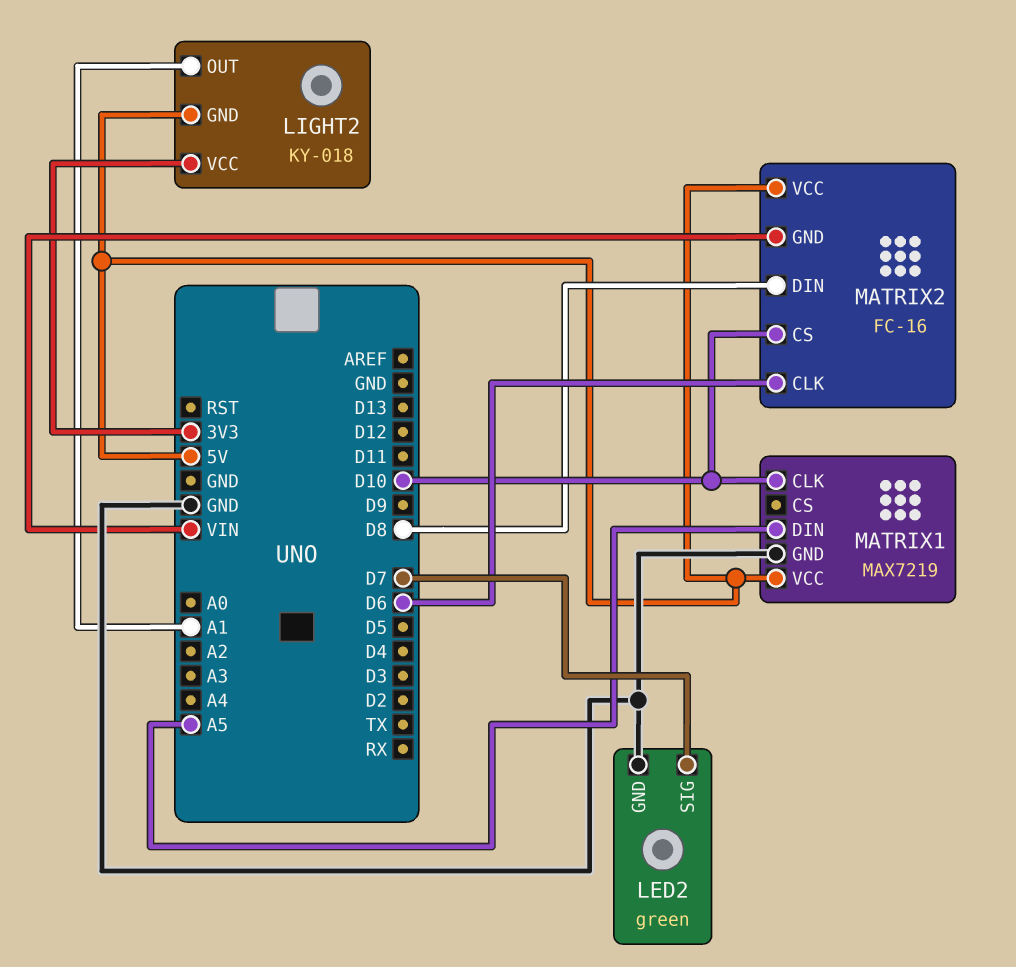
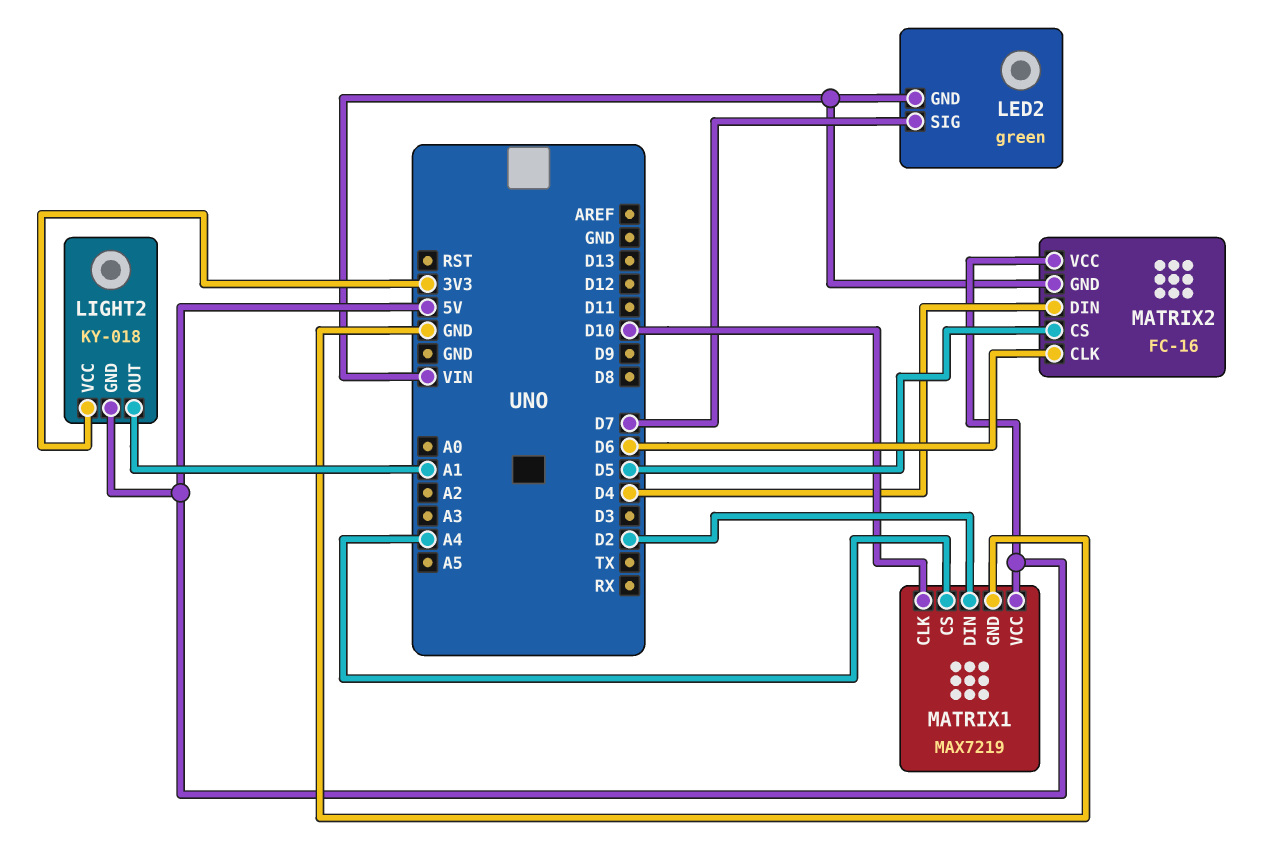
LED2 pin GND: GND -> VIN
MATRIX1 pin CS: none -> A4
MATRIX1 pin DIN: A5 -> D2
MATRIX2 pin CS: D10 -> D5
MATRIX2 pin DIN: D8 -> D4

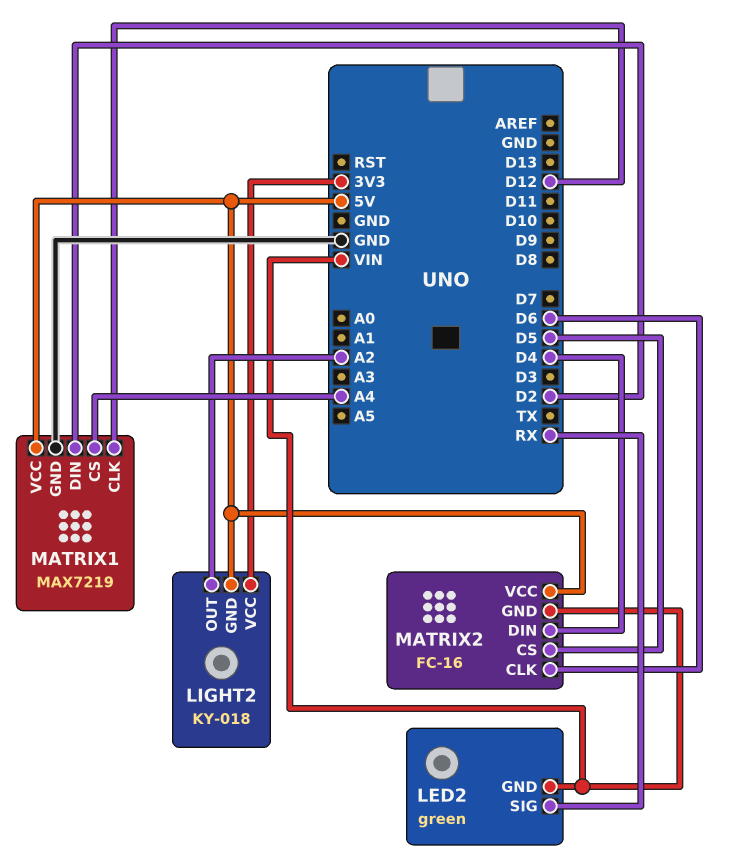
LED2 pin SIG: D7 -> RX
LIGHT2 pin OUT: A1 -> A2
MATRIX1 pin CLK: D10 -> D12

